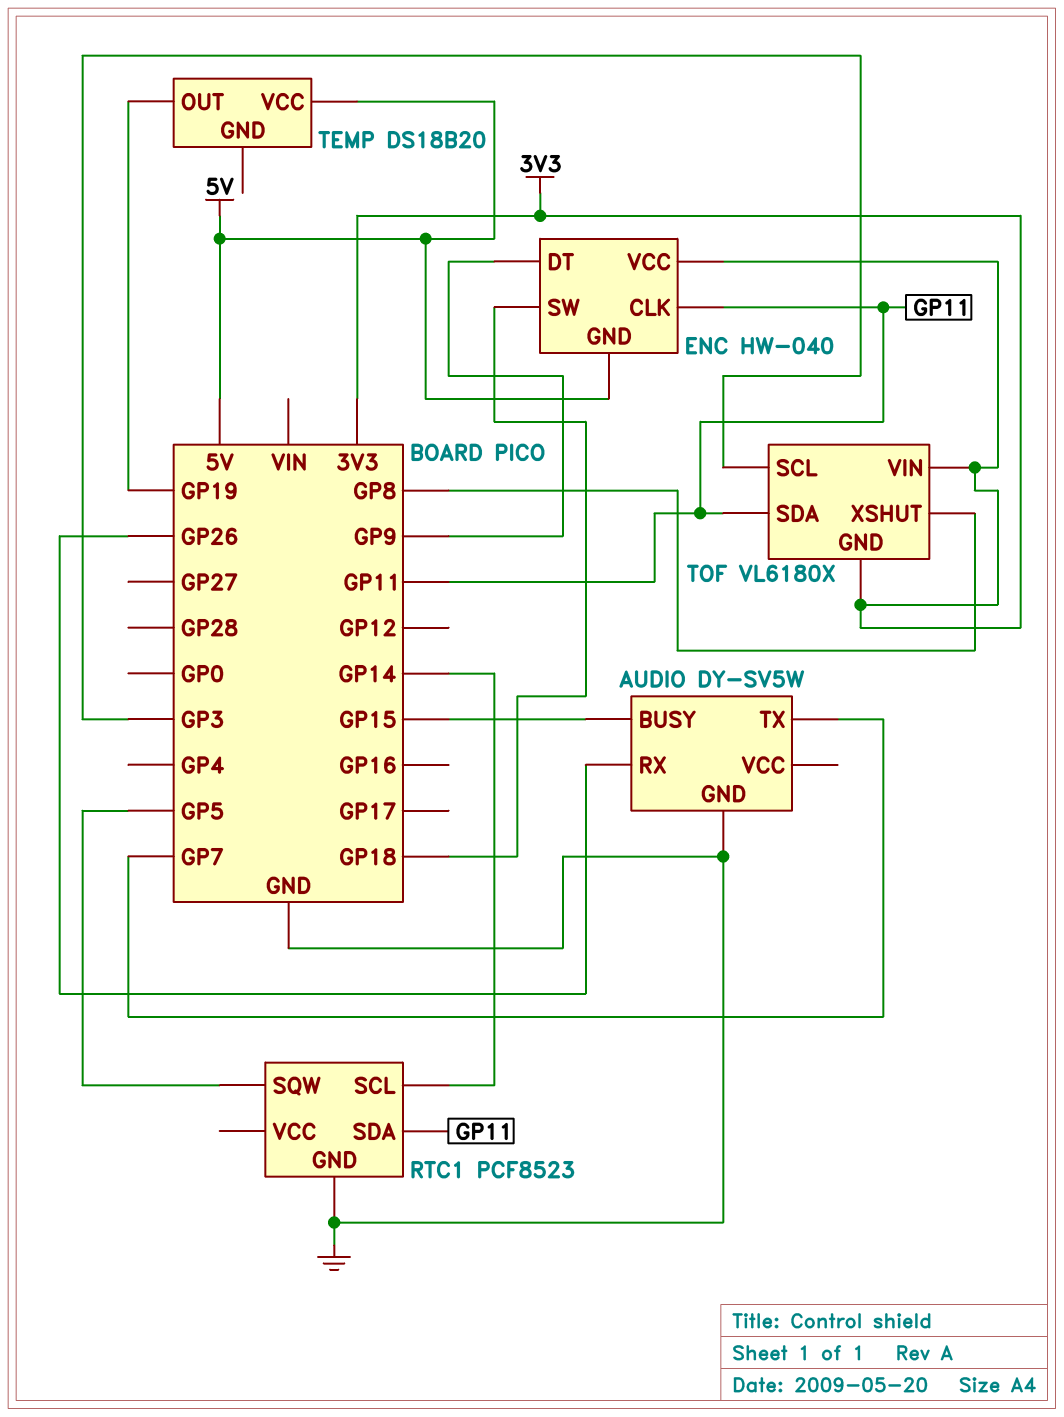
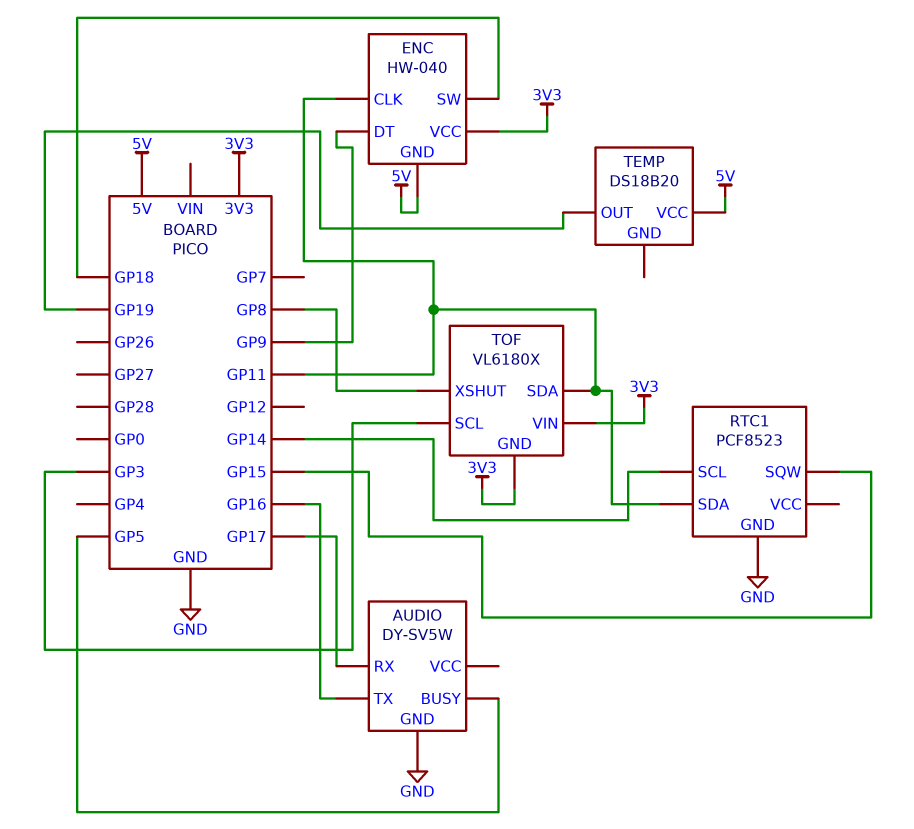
AUDIO pin BUSY: GP15 -> GP5
AUDIO pin RX: GP26 -> GP17
AUDIO pin TX: GP7 -> GP16
RTC1 pin SQW: GP5 -> GP15

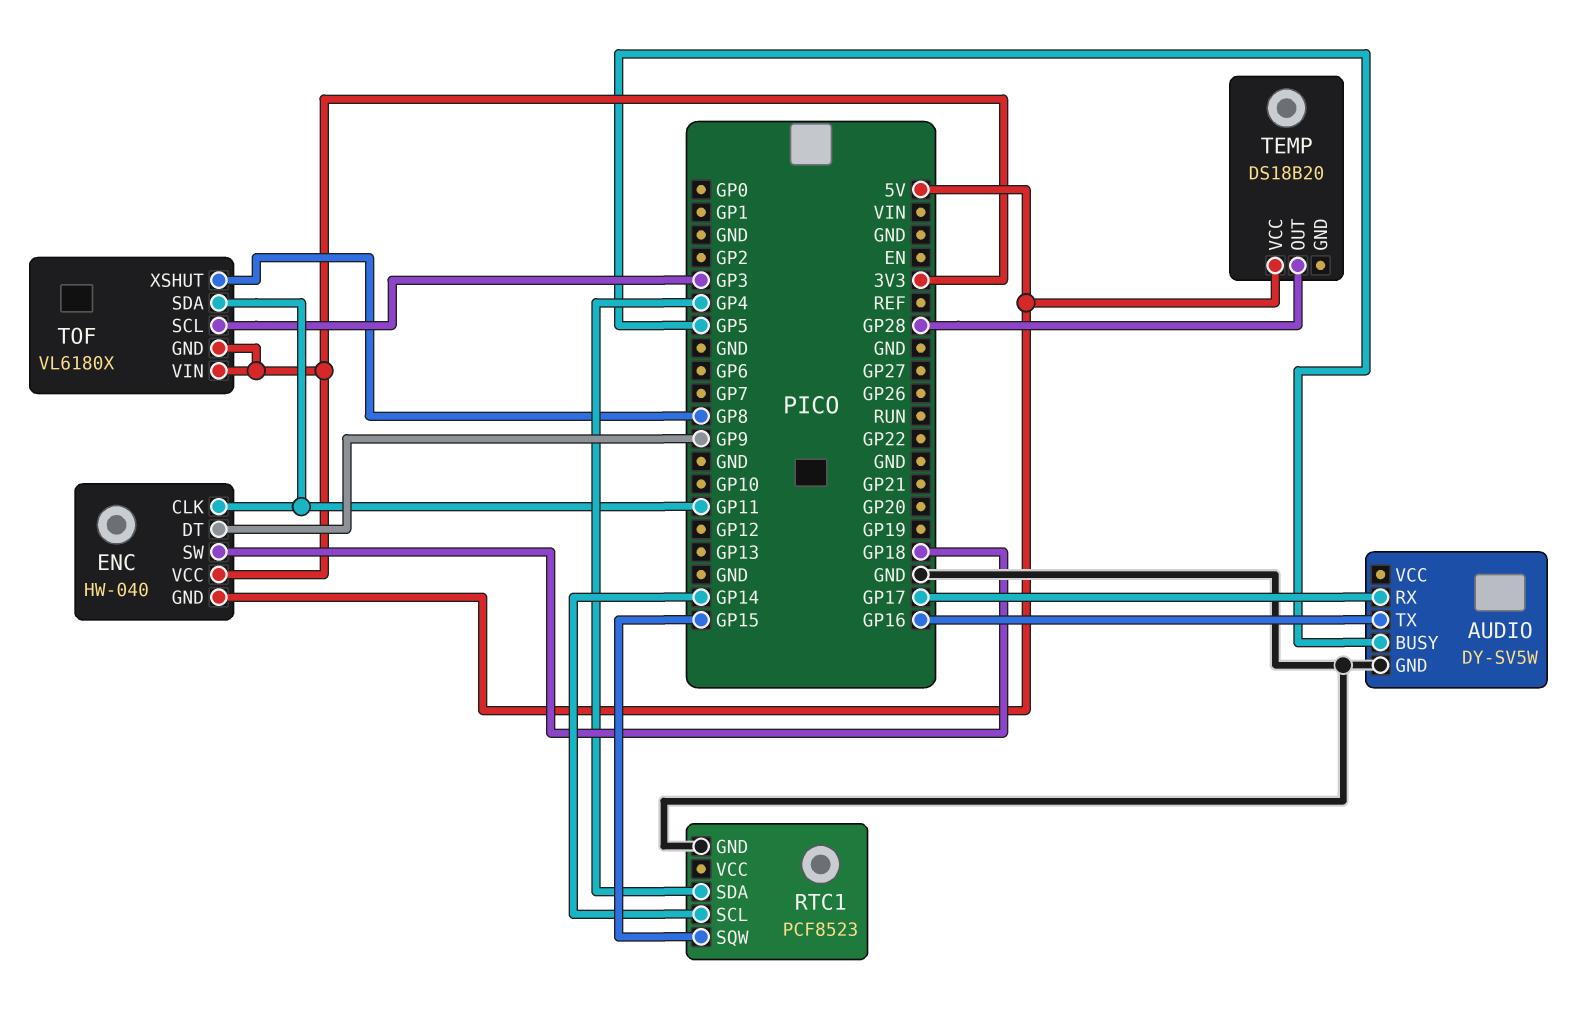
RTC1 pin SDA: GP11 -> GP4
TEMP pin OUT: GP19 -> GP28

